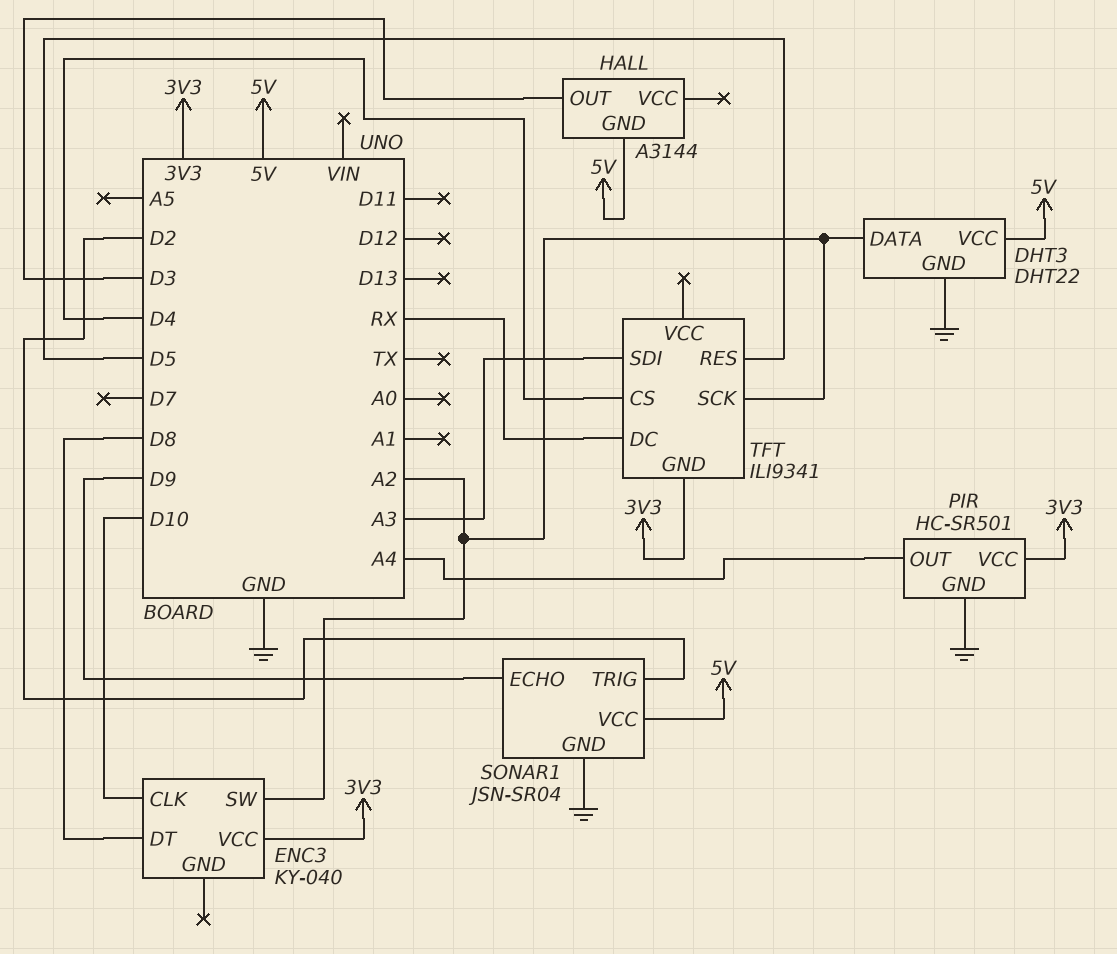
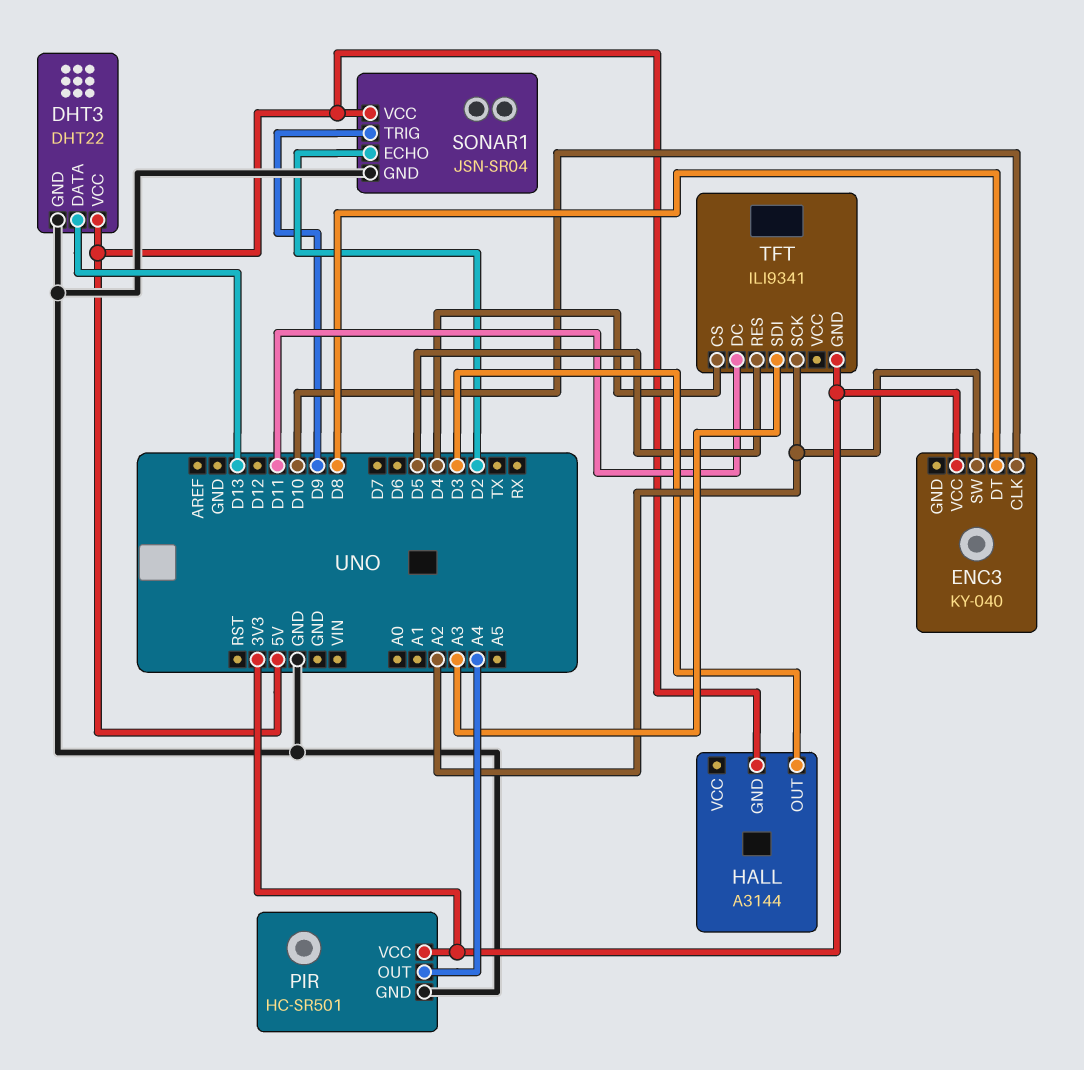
DHT3 pin DATA: A2 -> D13
SONAR1 pin ECHO: D9 -> D2
SONAR1 pin TRIG: D2 -> D9
TFT pin DC: RX -> D11

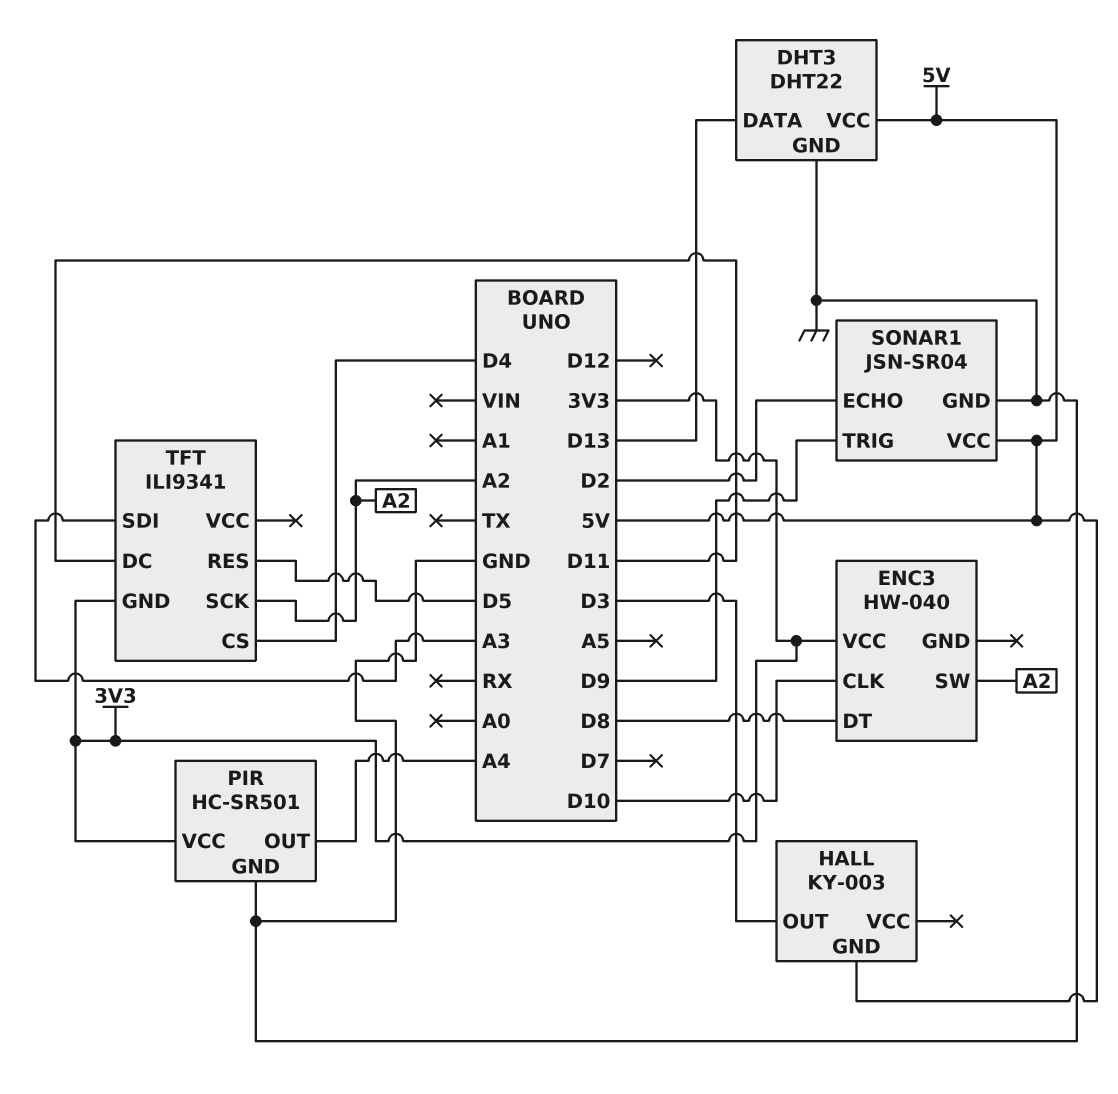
ENC3: KY-040 -> HW-040
HALL: A3144 -> KY-003

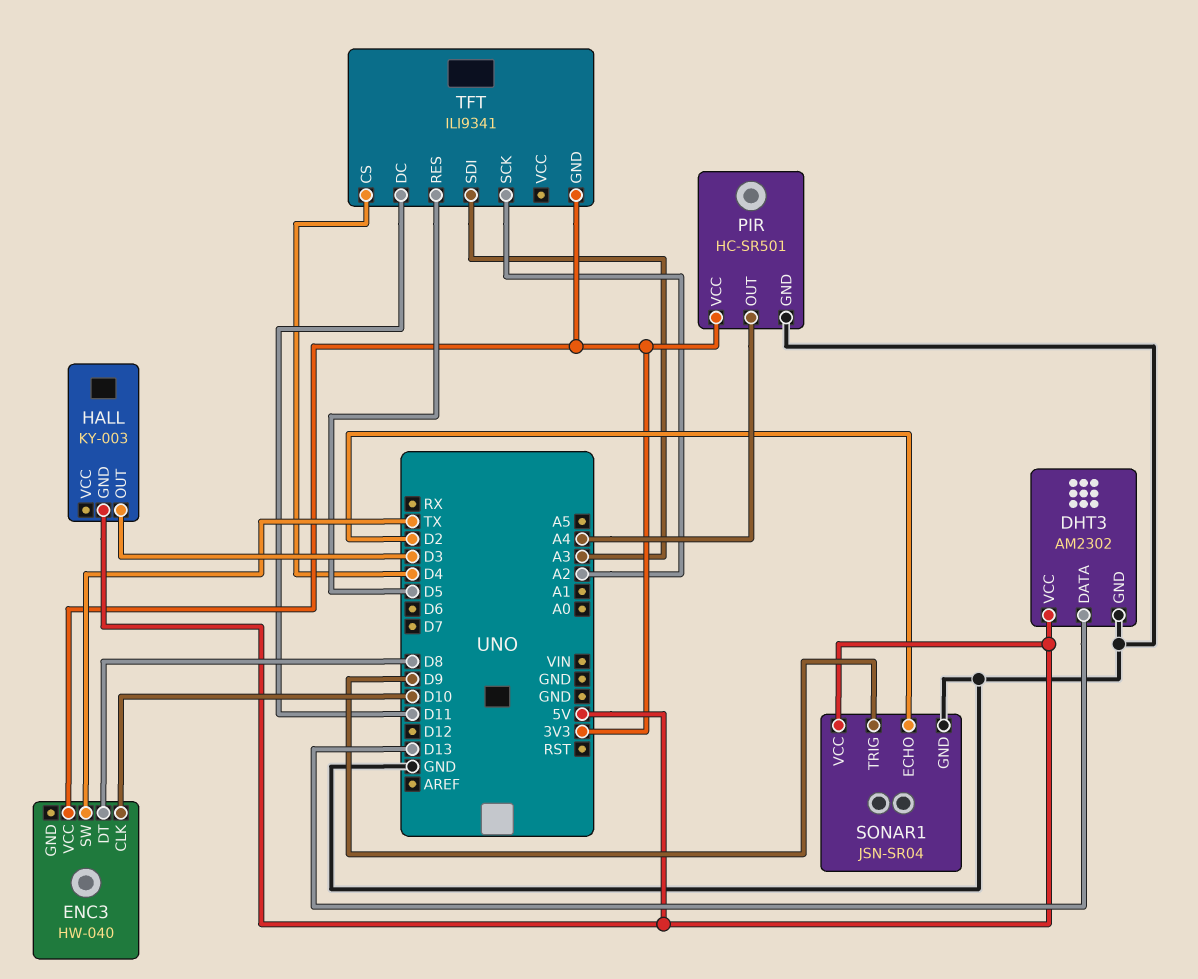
DHT3: DHT22 -> AM2302
ENC3 pin SW: A2 -> TX

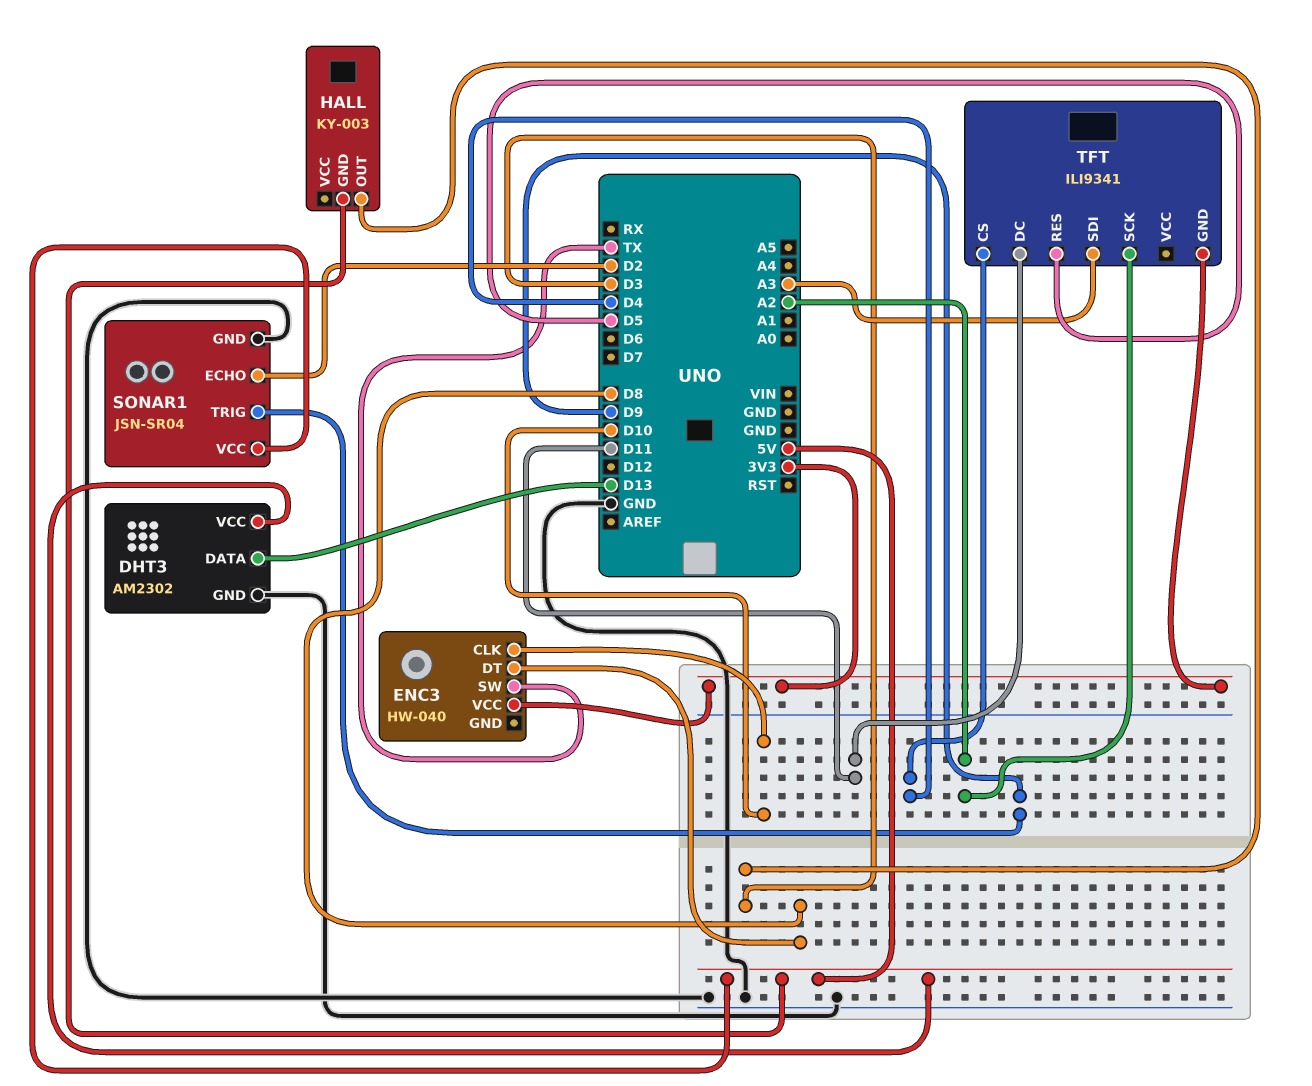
PIR: HC-SR501 -> none
PIR pin GND: GND -> none
PIR pin OUT: A4 -> none
PIR pin VCC: 3V3 -> none

